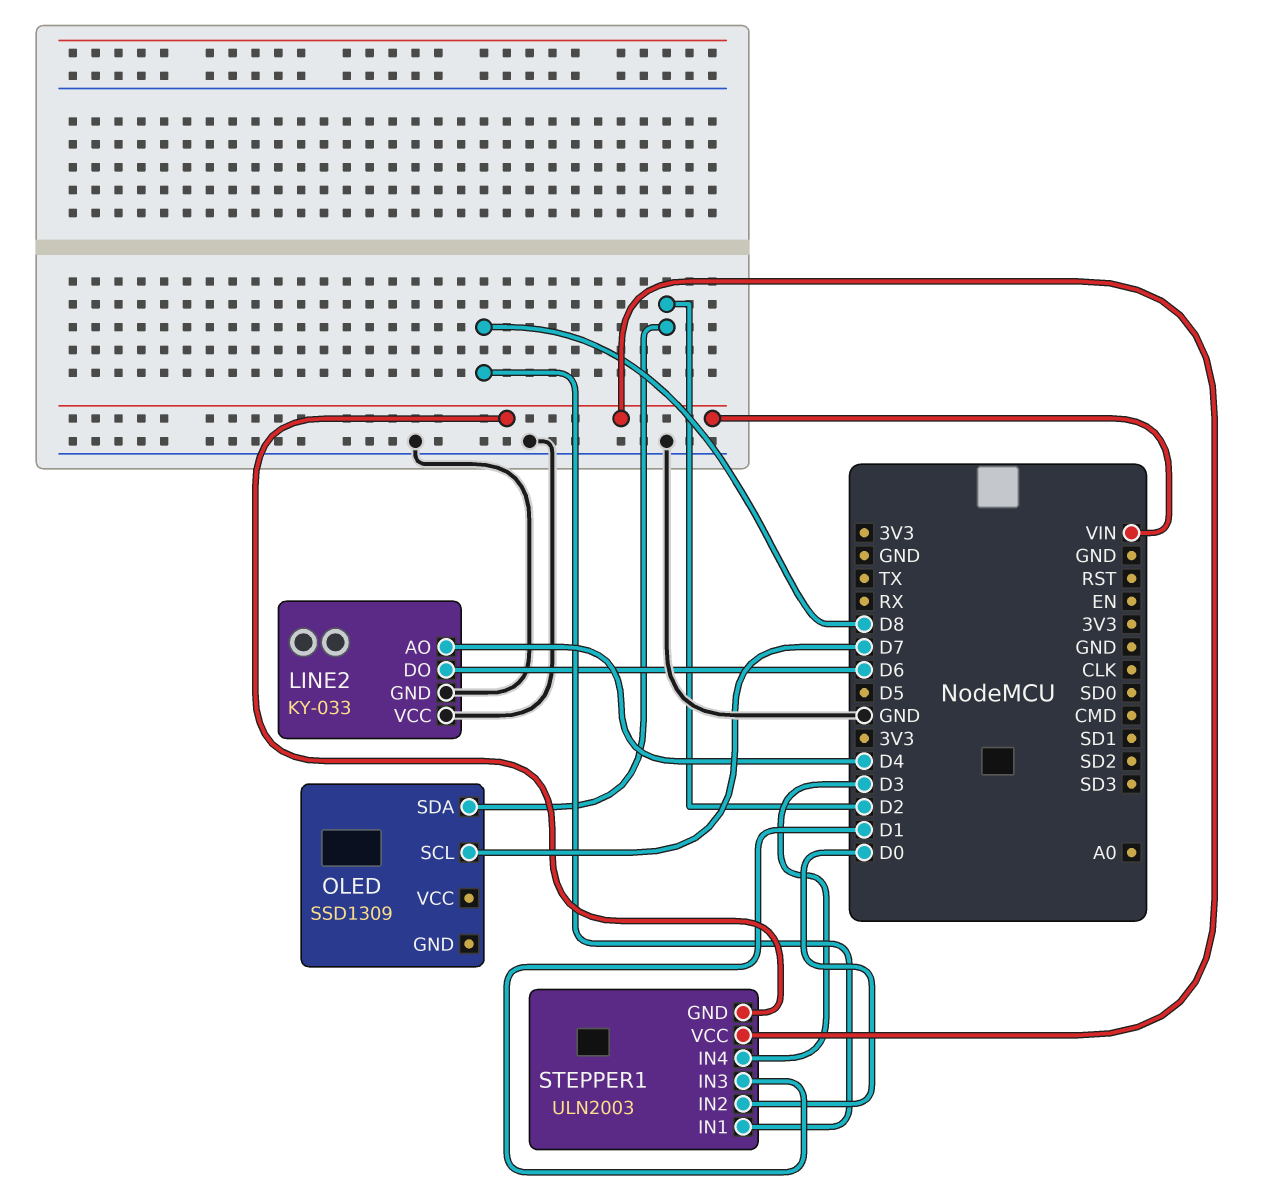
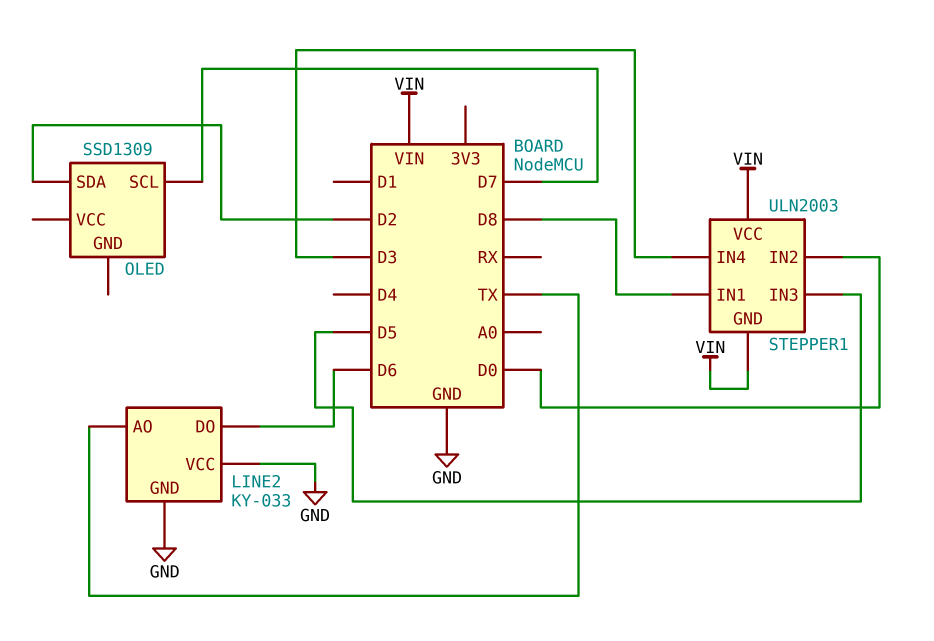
LINE2 pin AO: D4 -> TX
STEPPER1 pin IN3: D1 -> D5

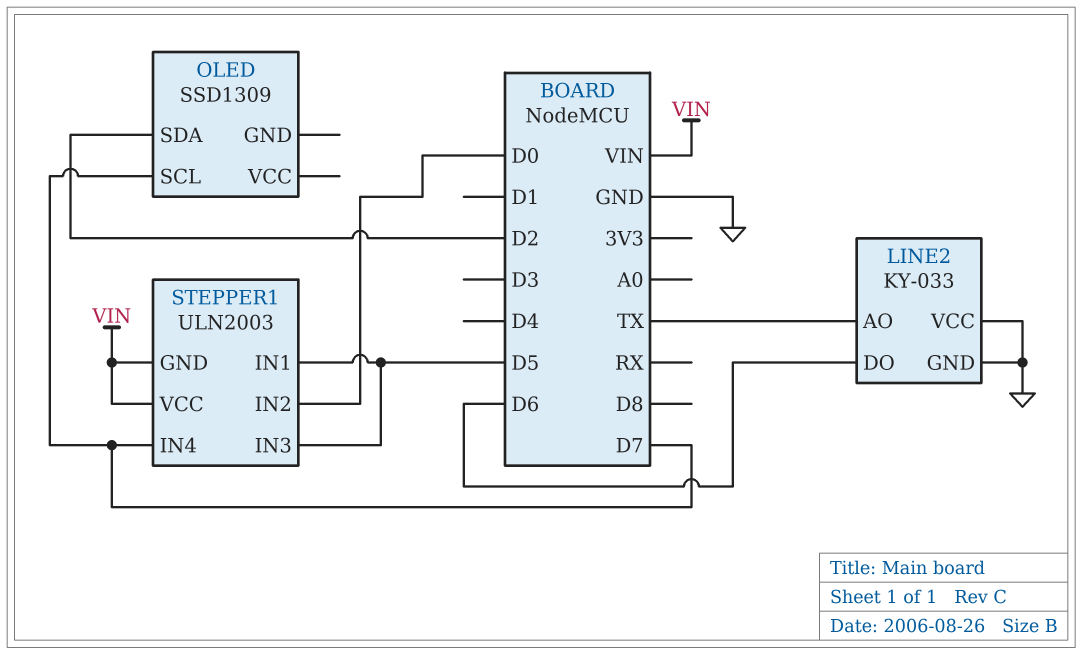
STEPPER1 pin IN1: D8 -> D5
STEPPER1 pin IN4: D3 -> D7

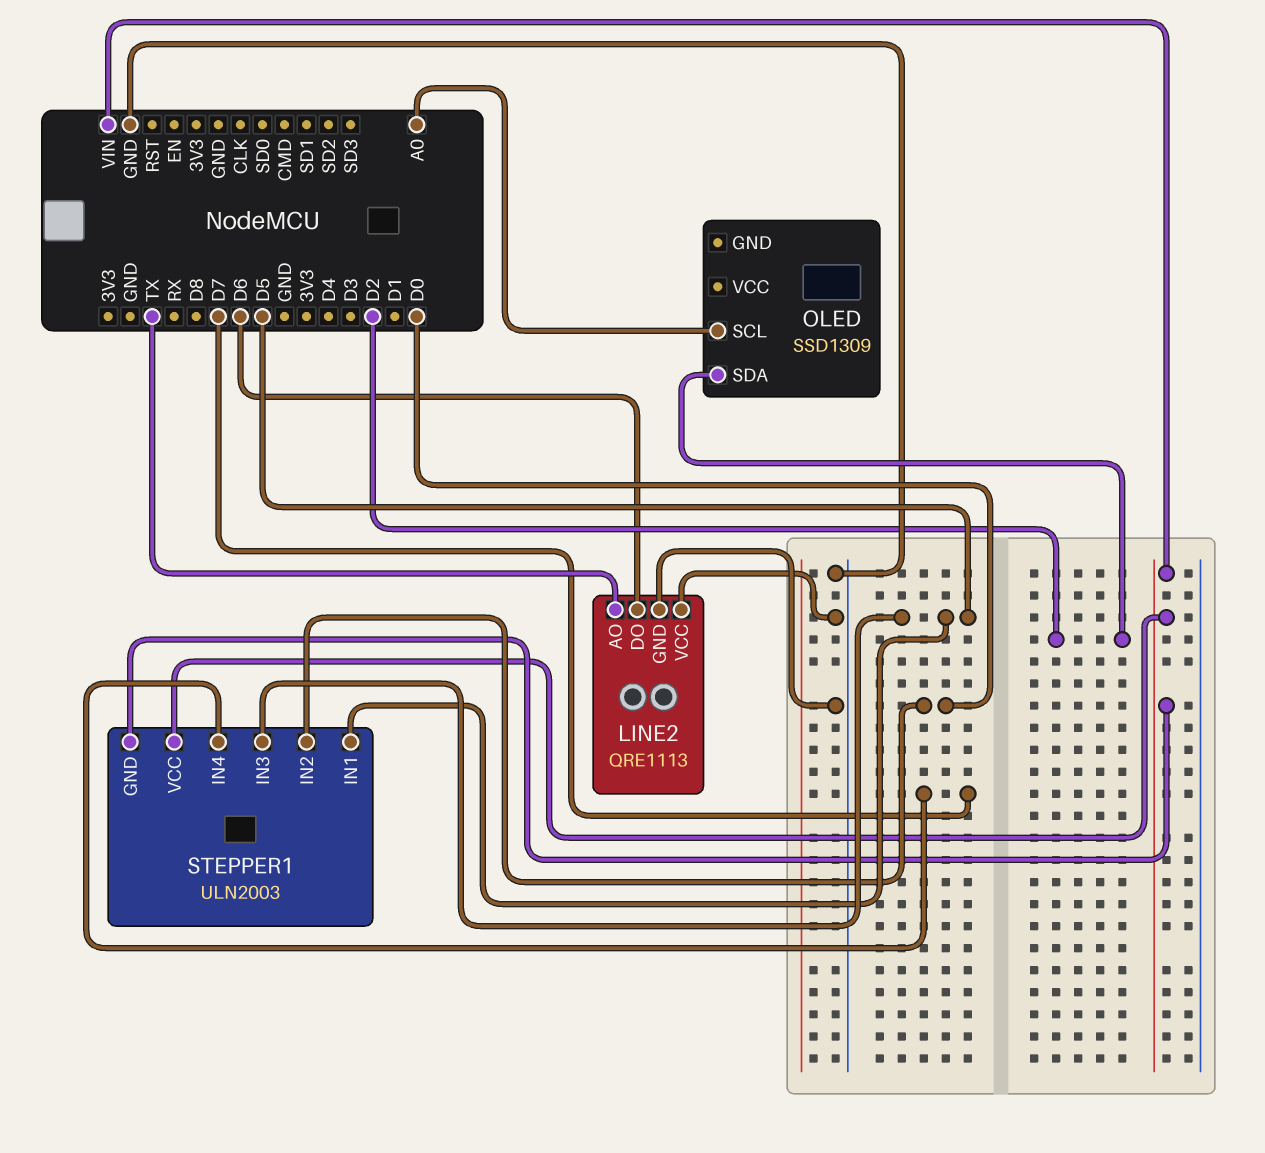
LINE2: KY-033 -> QRE1113
OLED pin SCL: D7 -> A0

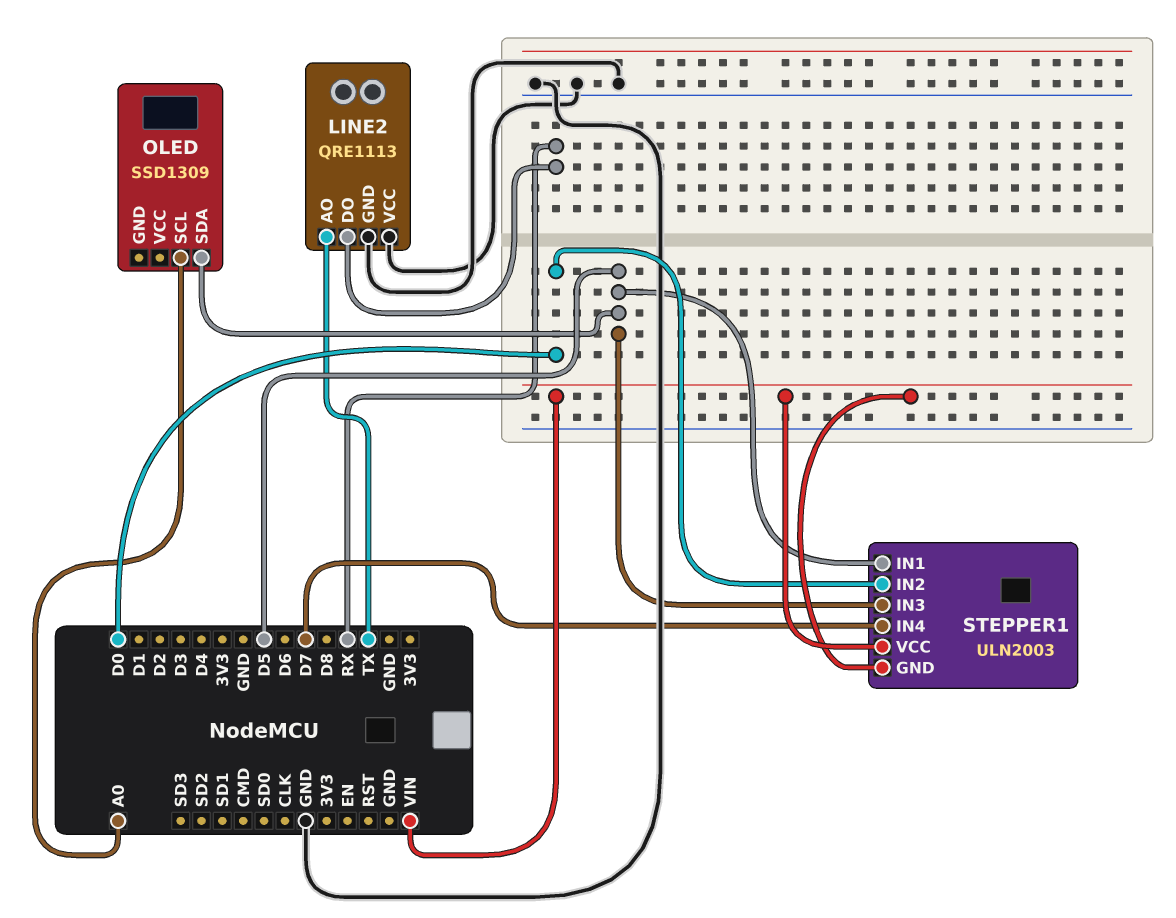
LINE2 pin DO: D6 -> RX
OLED pin SDA: D2 -> D5

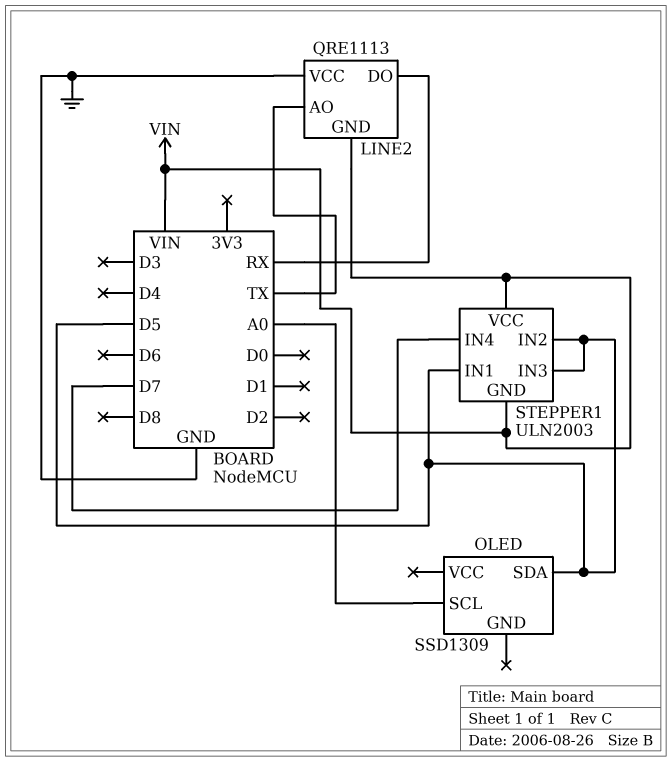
LINE2 pin GND: GND -> VIN
STEPPER1 pin IN2: D0 -> D5

